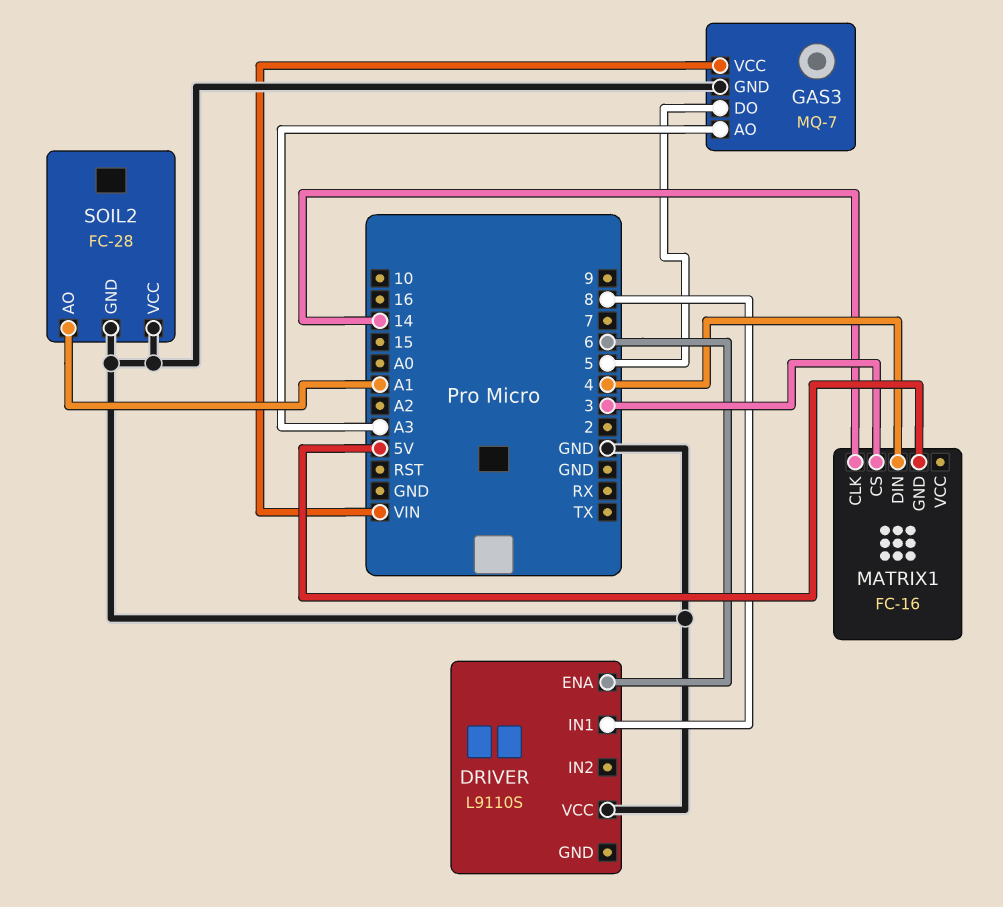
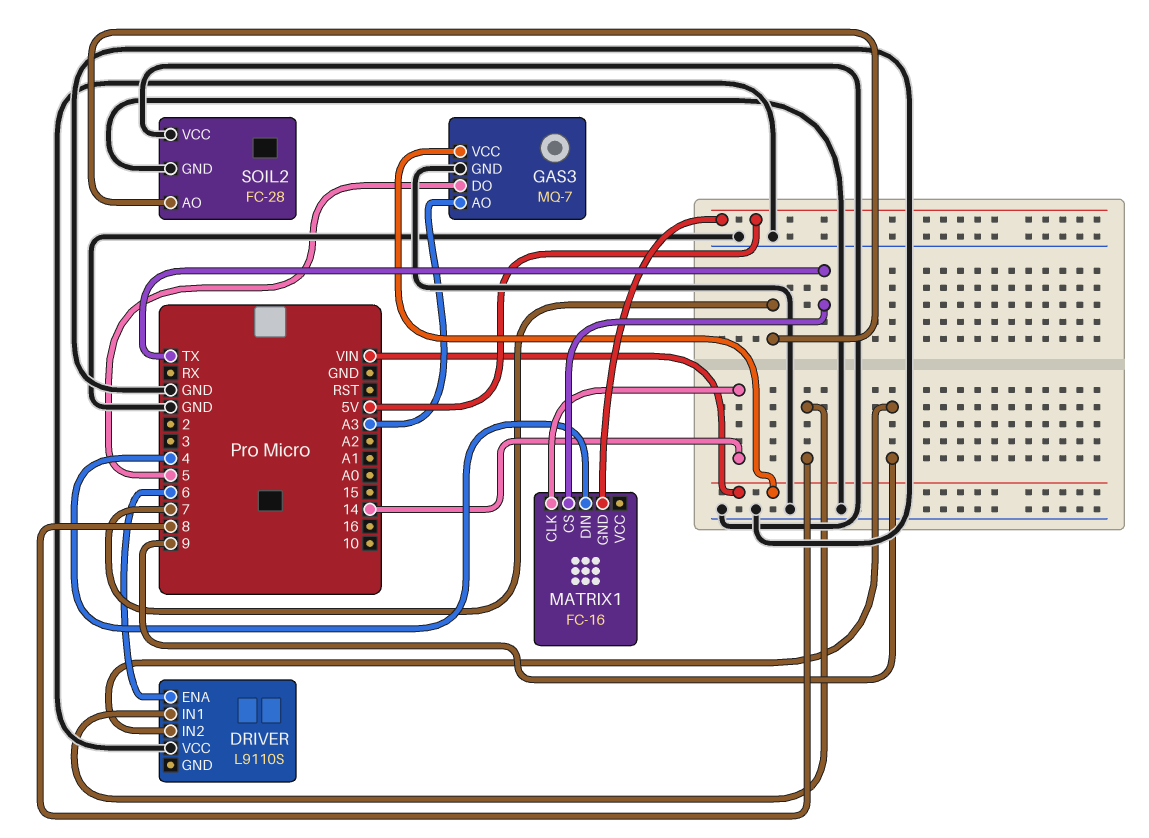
DRIVER pin IN2: none -> 9
MATRIX1 pin CS: 3 -> TX
SOIL2 pin AO: A1 -> 7

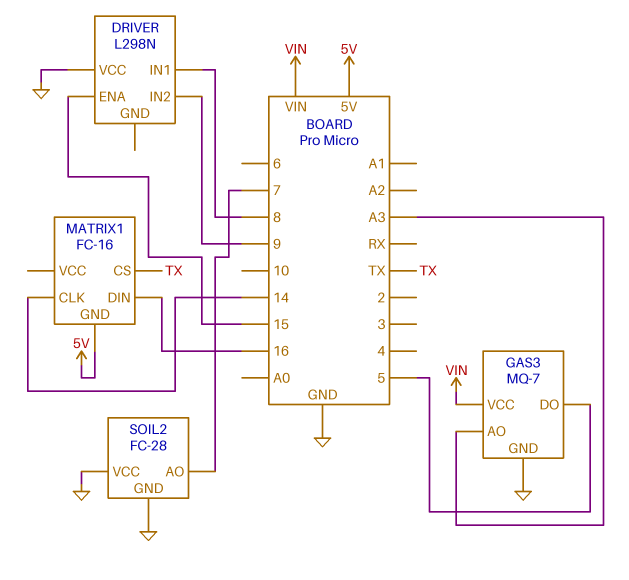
DRIVER: L9110S -> L298N
DRIVER pin ENA: 6 -> 15
MATRIX1 pin DIN: 4 -> 16

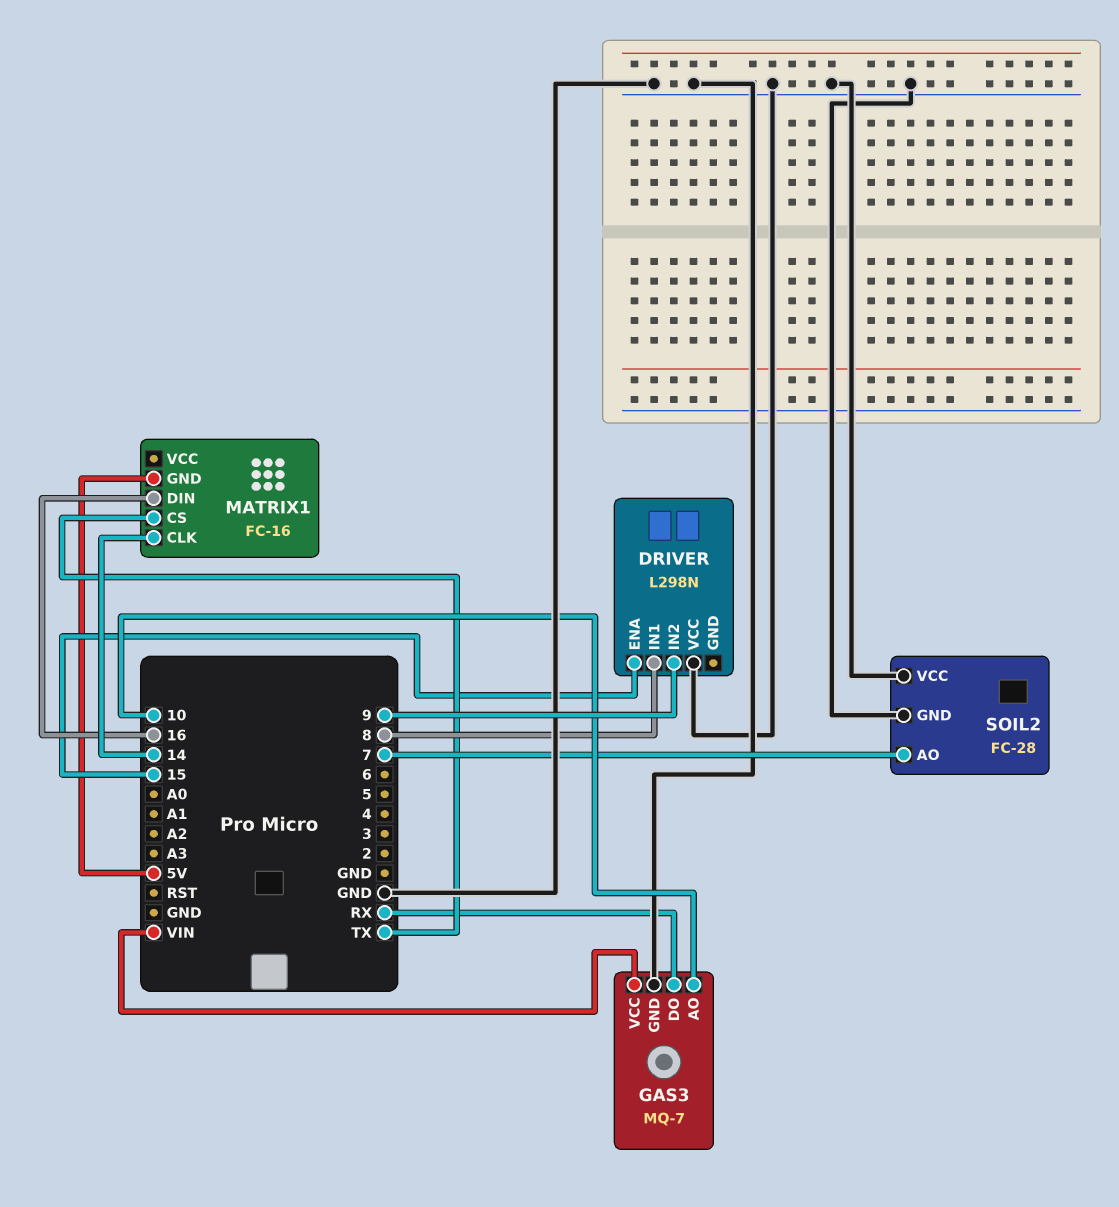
GAS3 pin AO: A3 -> 10
GAS3 pin DO: 5 -> RX

